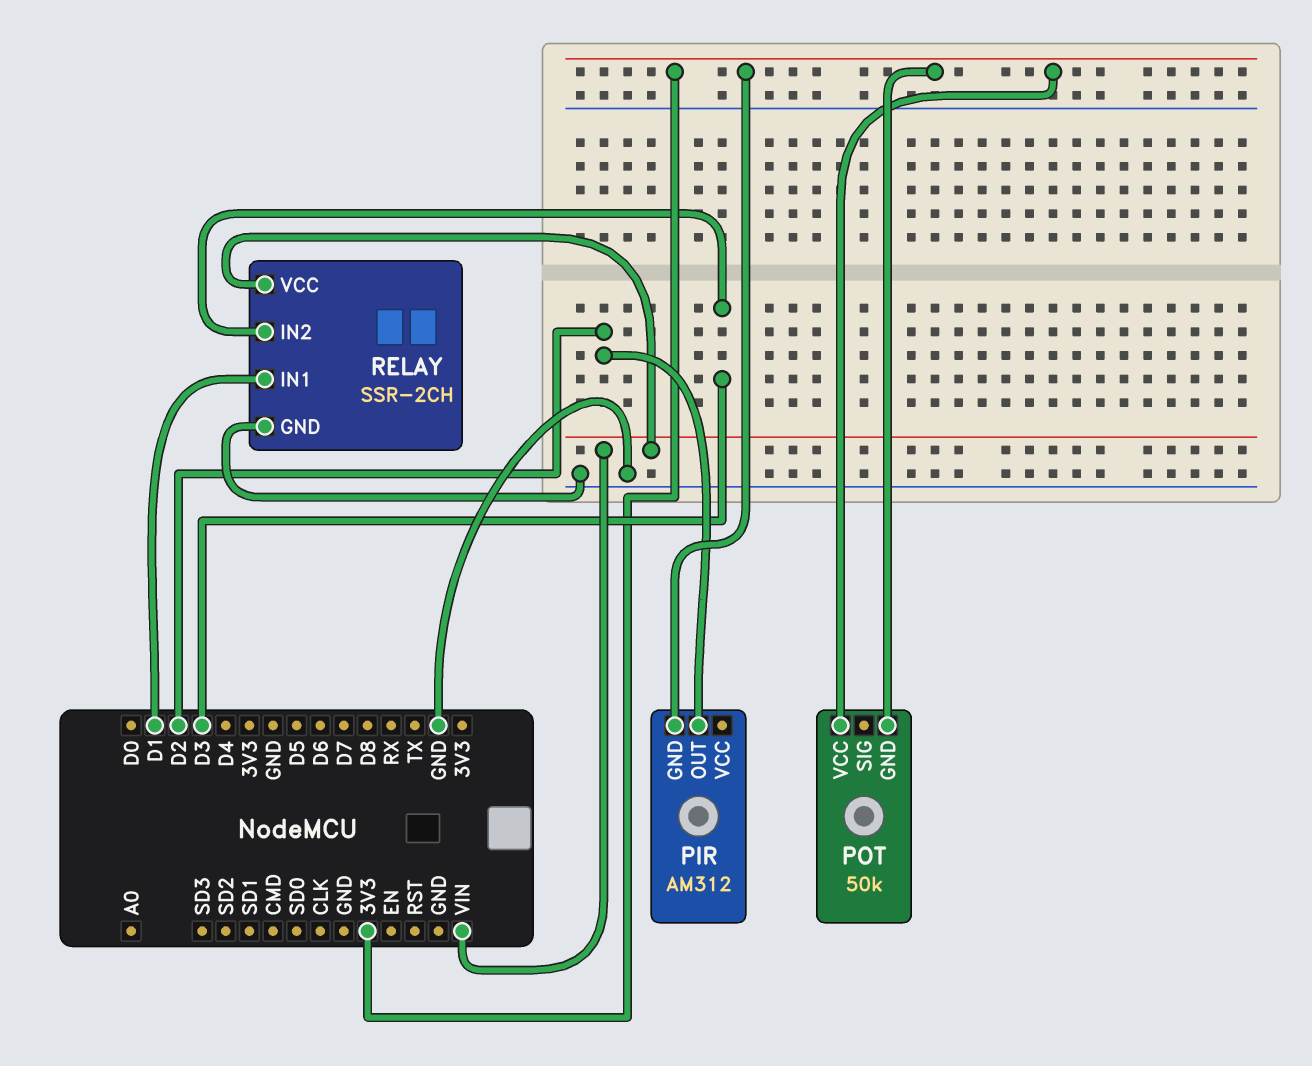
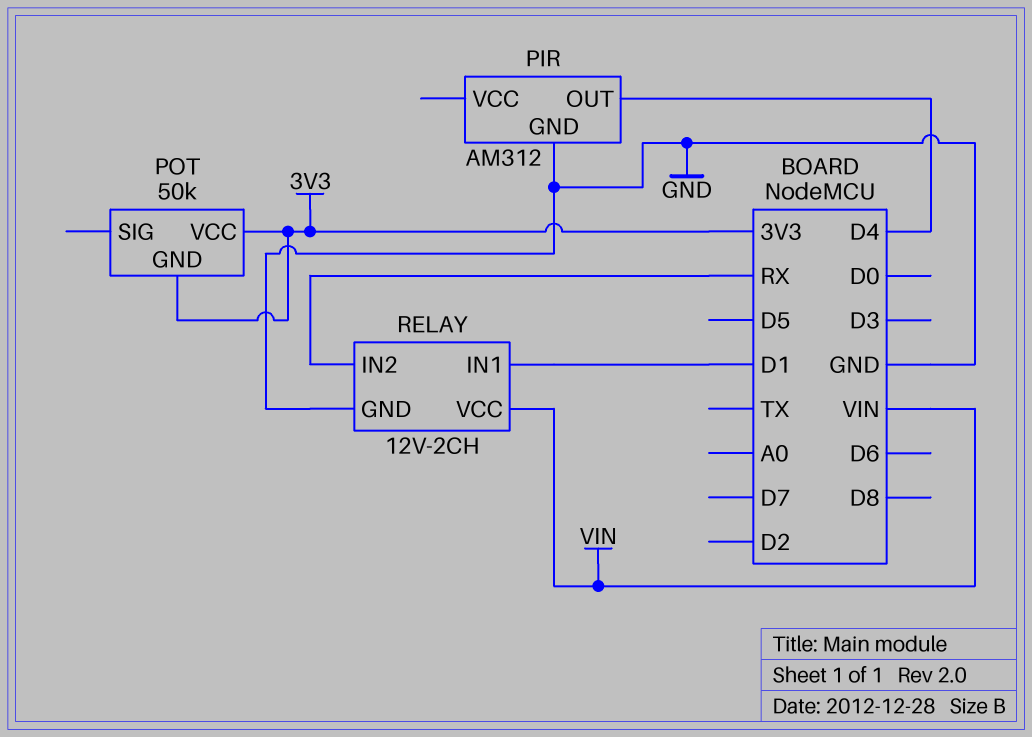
PIR pin GND: 3V3 -> GND
PIR pin OUT: D2 -> D4
RELAY: SSR-2CH -> 12V-2CH
RELAY pin IN2: D3 -> RX

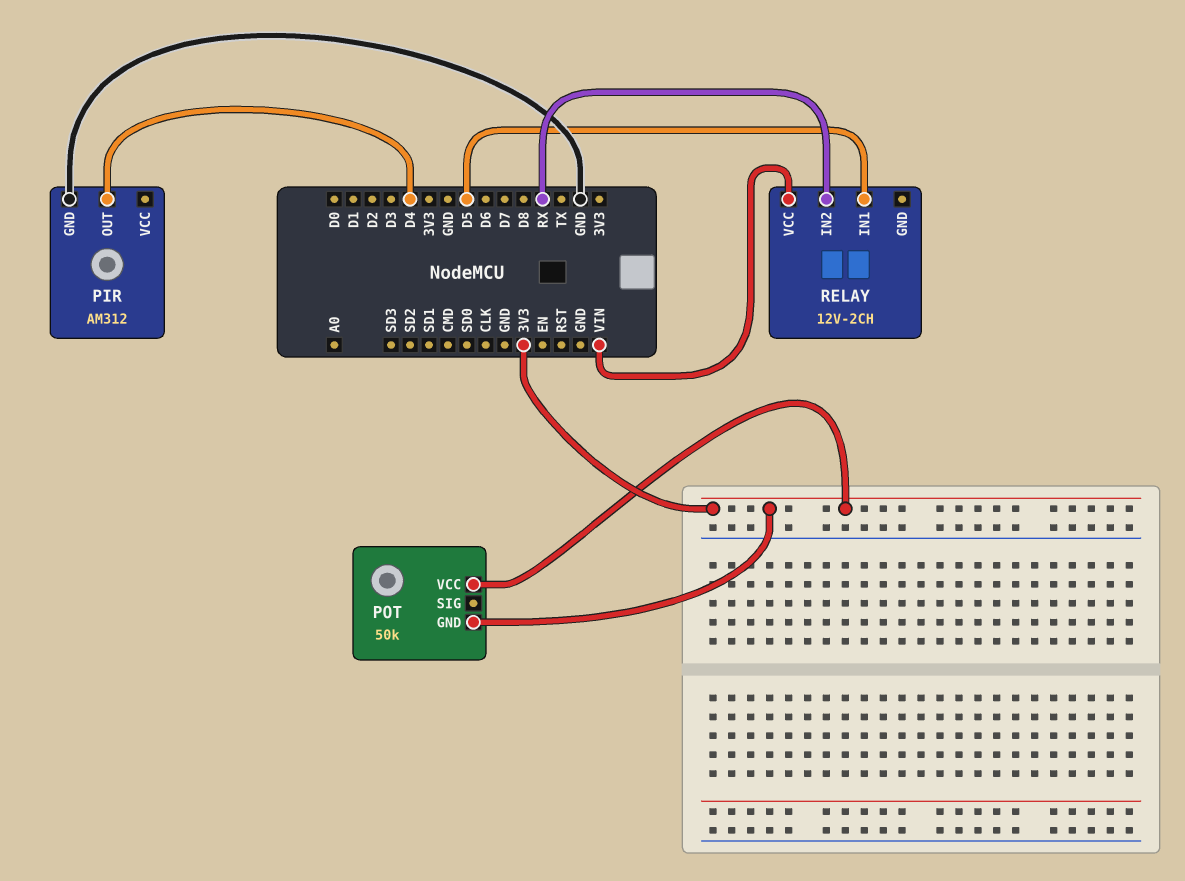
RELAY pin GND: GND -> none
RELAY pin IN1: D1 -> D5

